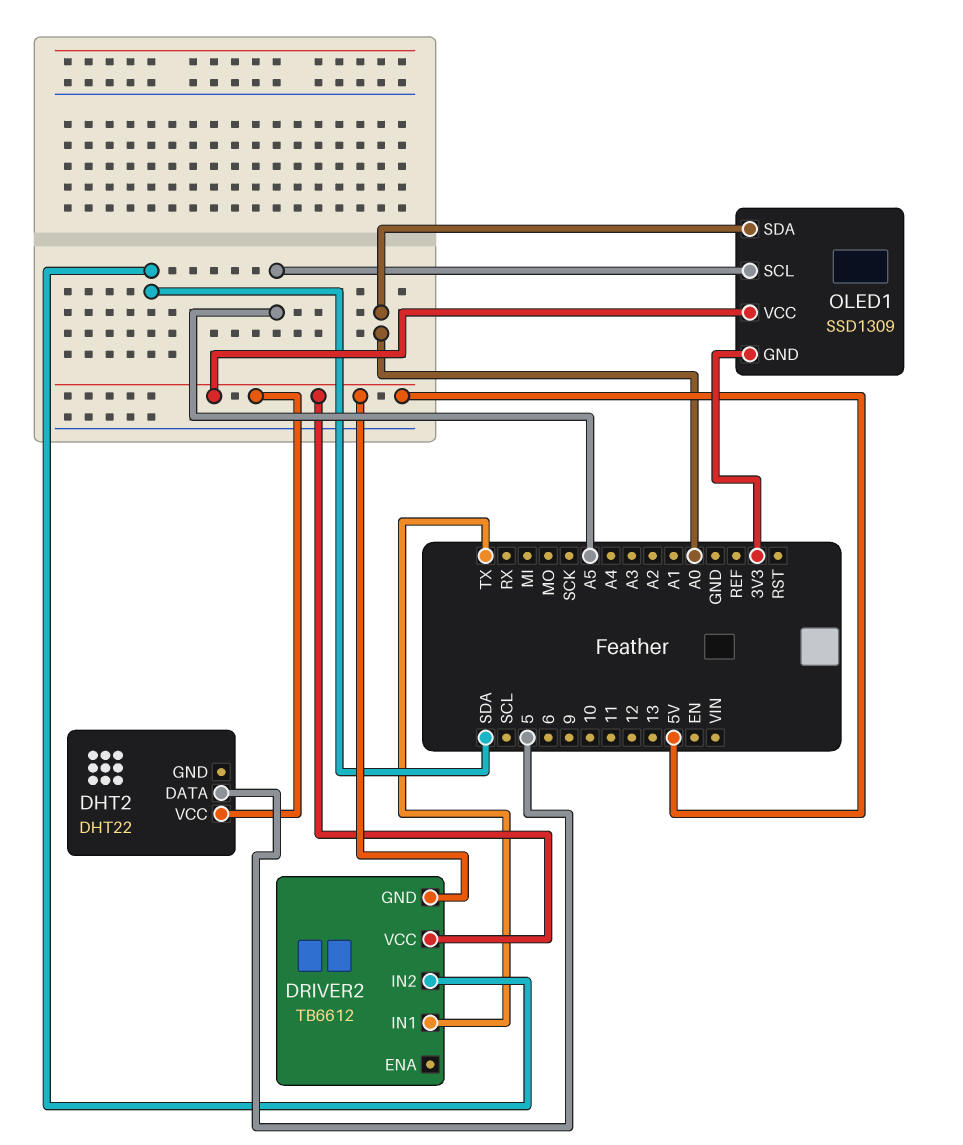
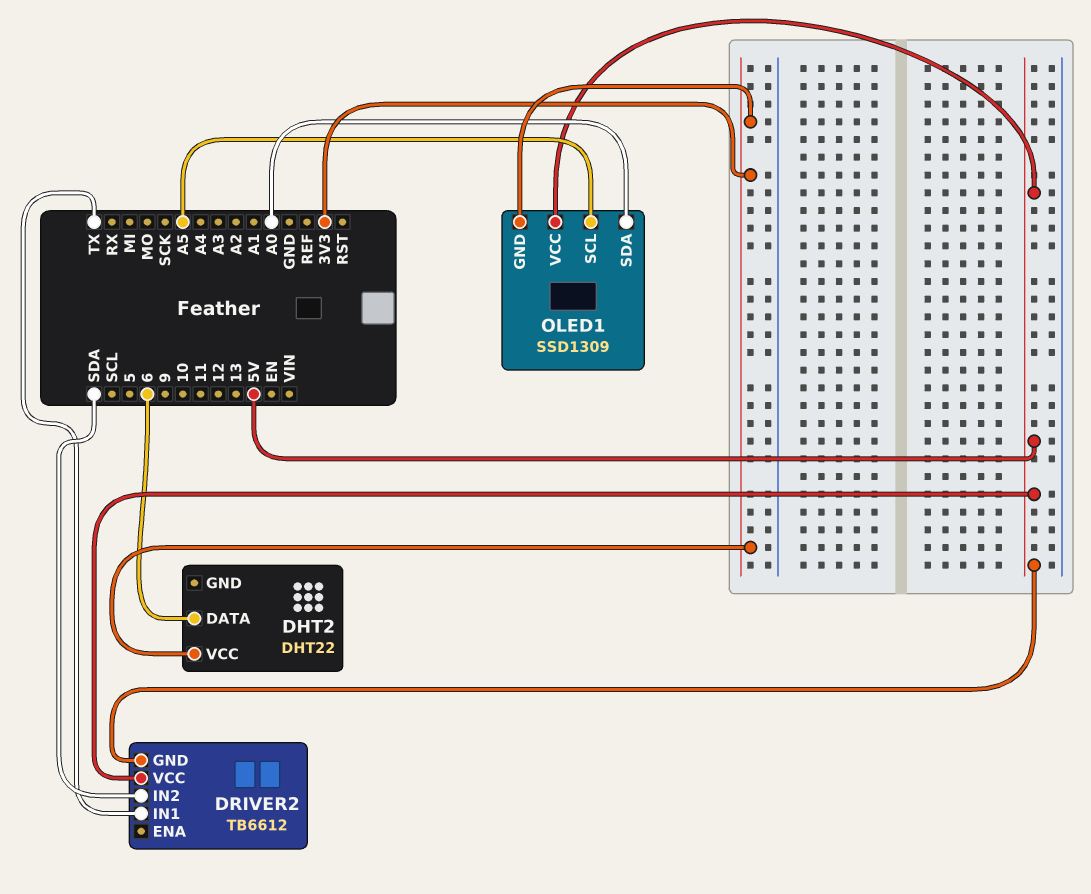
DHT2 pin DATA: 5 -> 6
DHT2 pin VCC: 5V -> 3V3

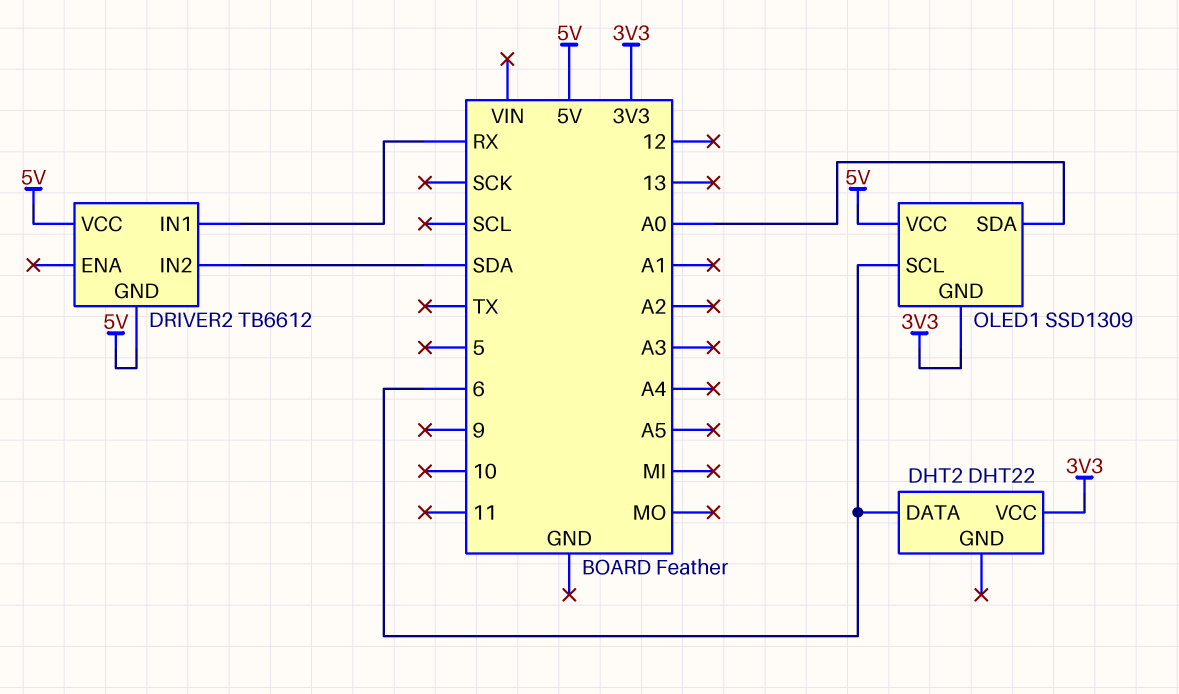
DRIVER2 pin IN1: TX -> RX
OLED1 pin SCL: A5 -> 6

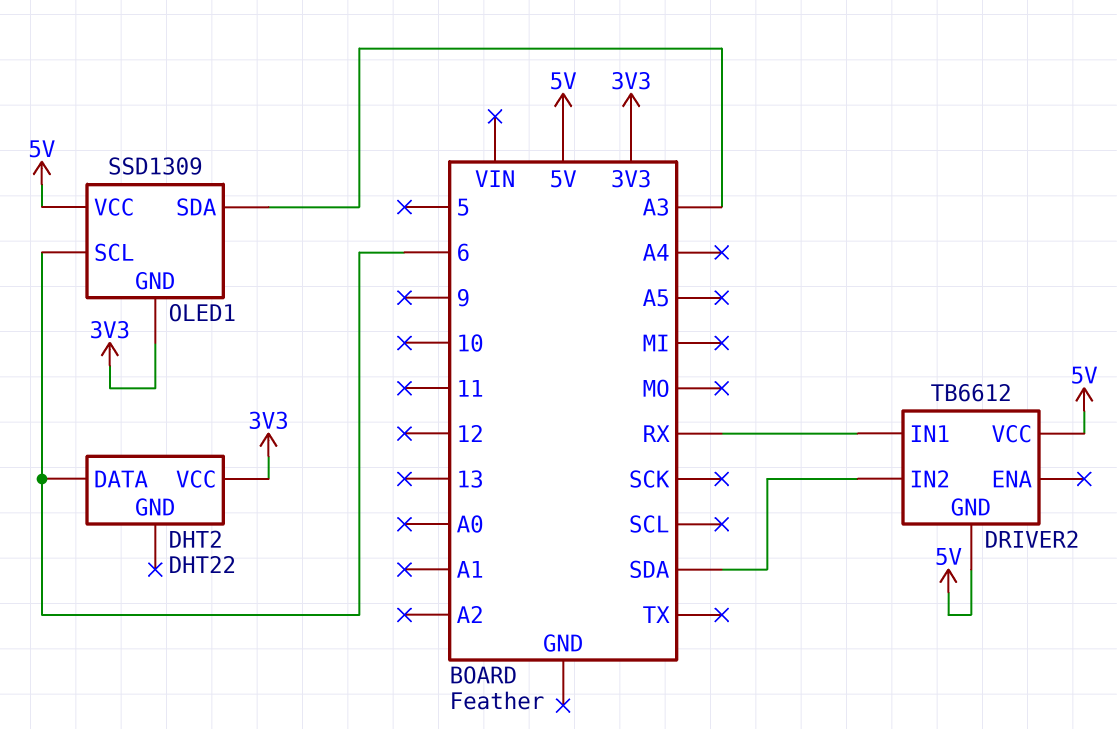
OLED1 pin SDA: A0 -> A3

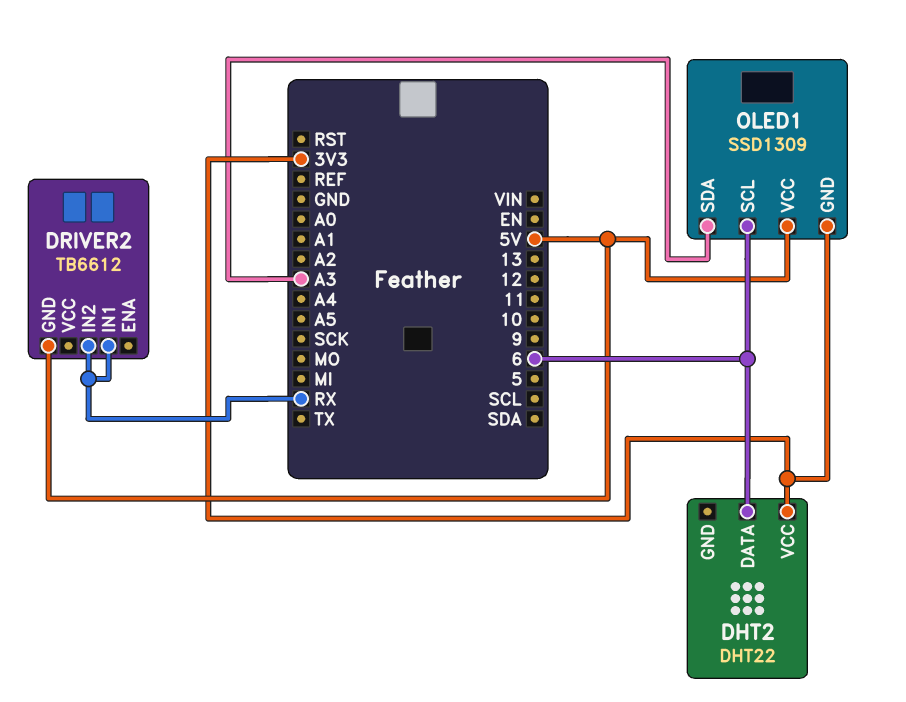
DRIVER2 pin IN2: SDA -> RX
DRIVER2 pin VCC: 5V -> none

